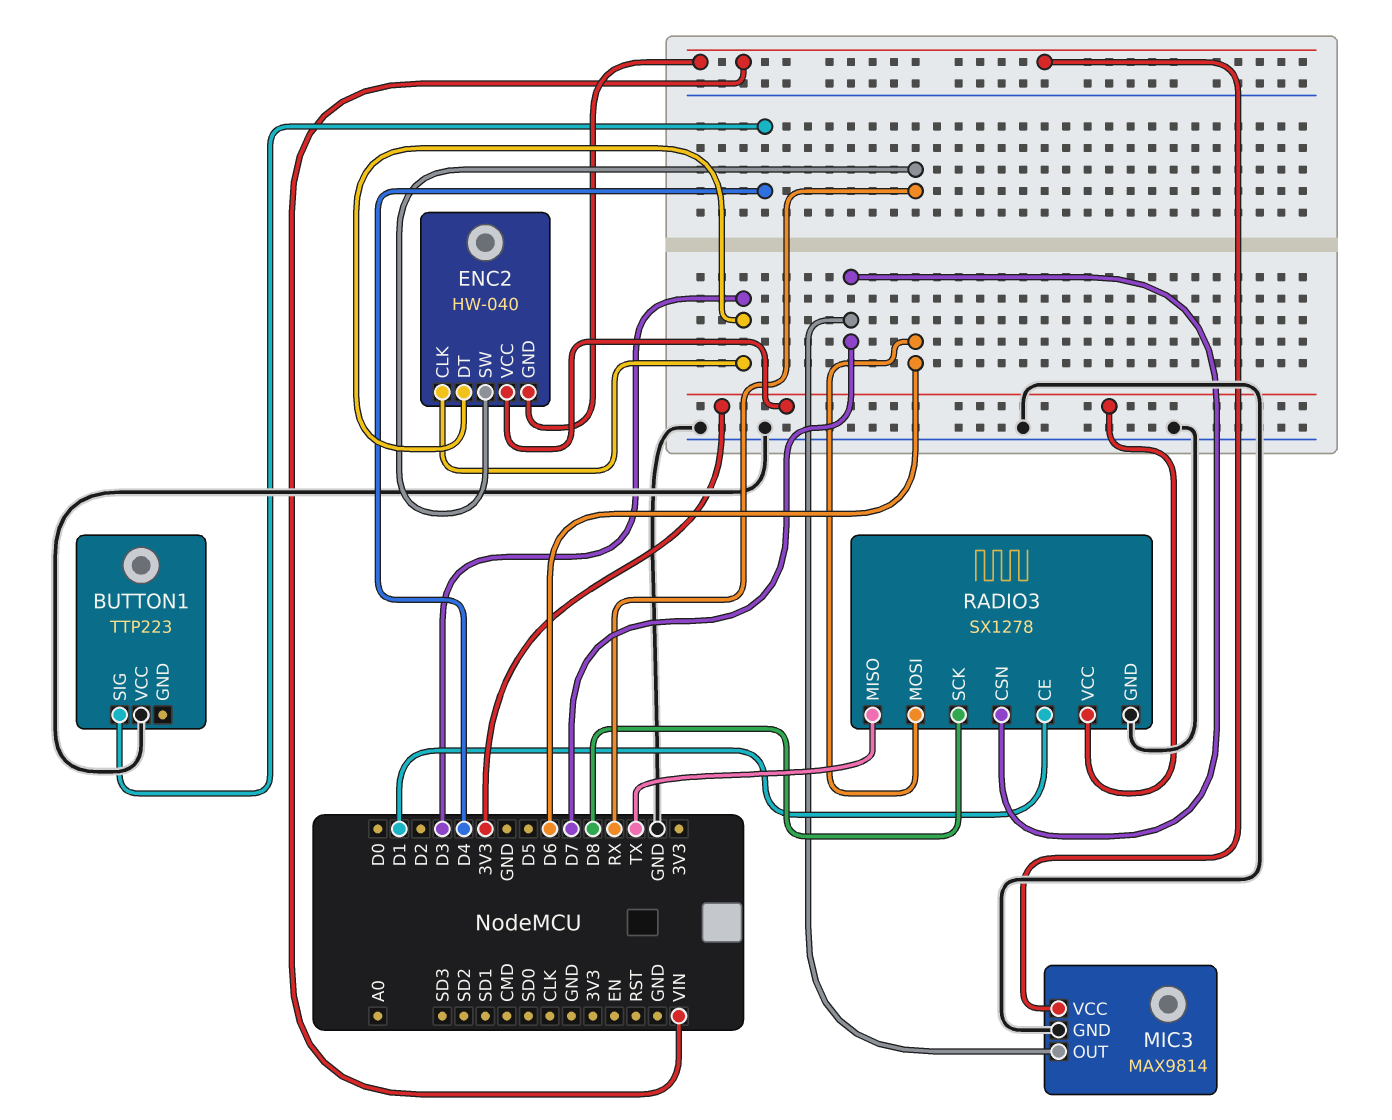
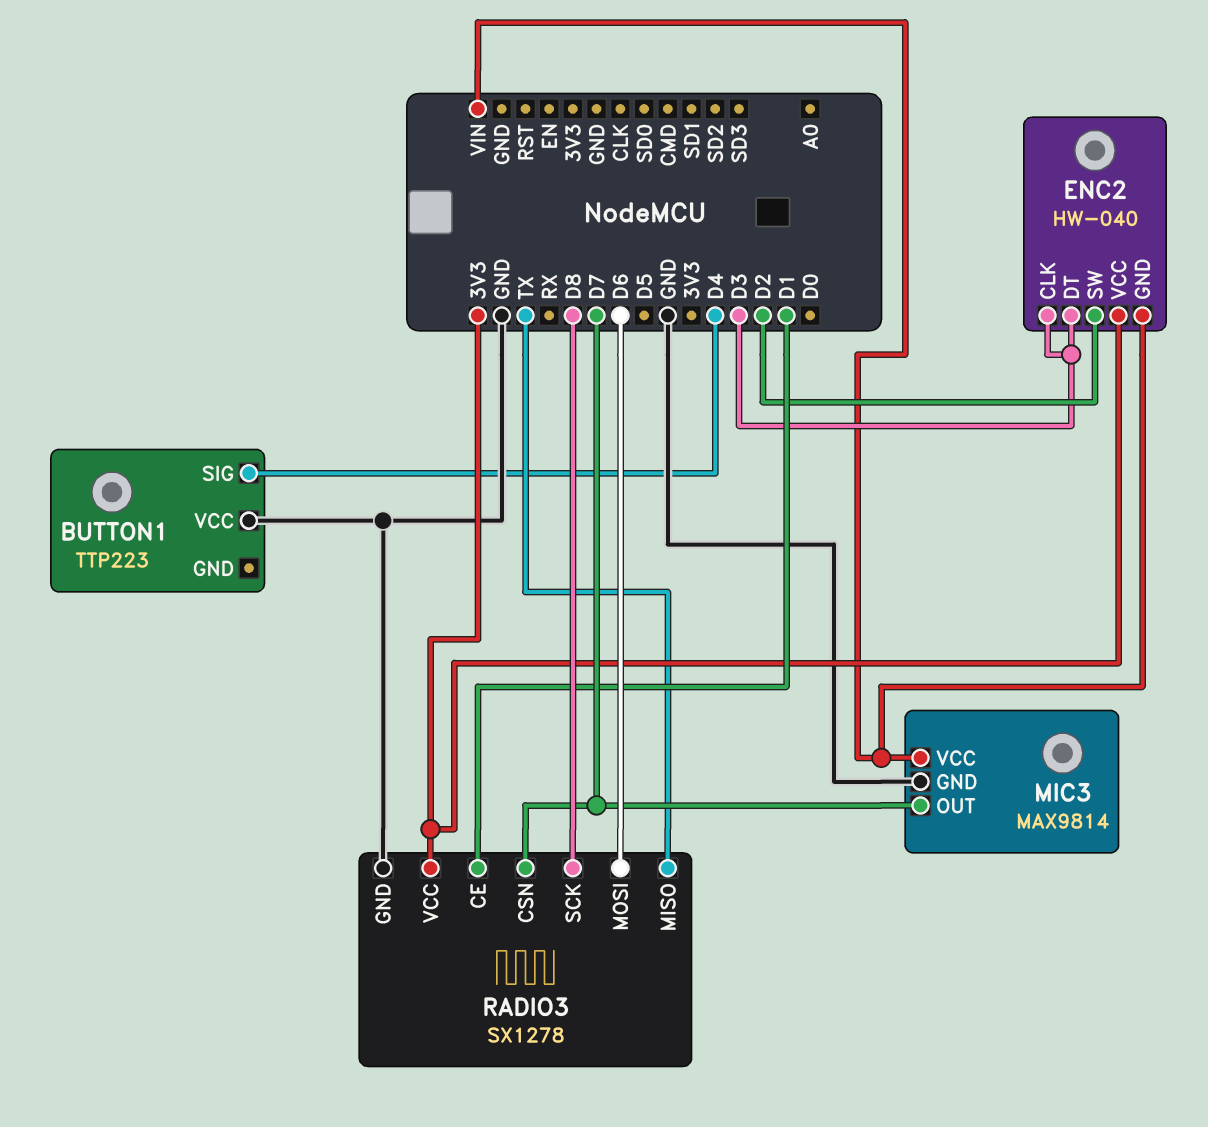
ENC2 pin SW: RX -> D2

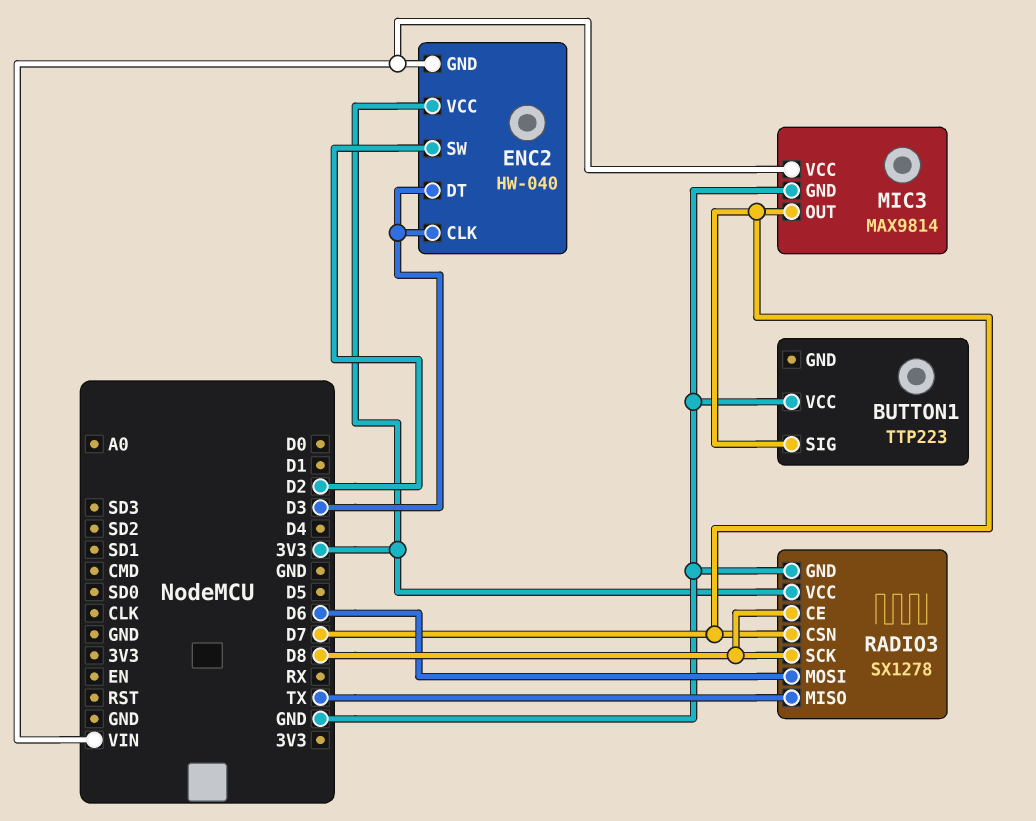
BUTTON1 pin SIG: D4 -> D7
RADIO3 pin CE: D1 -> D8

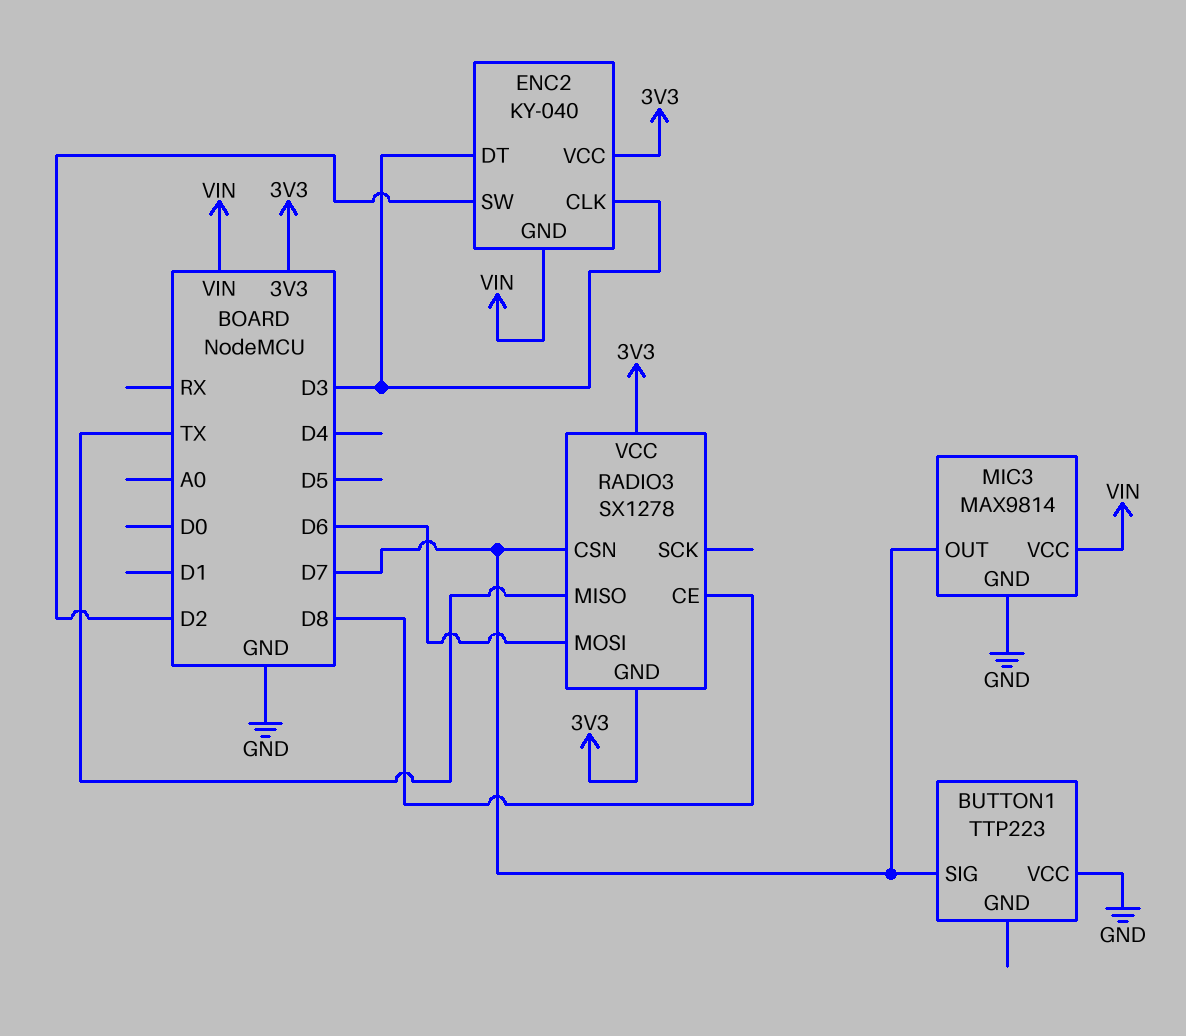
ENC2: HW-040 -> KY-040
RADIO3 pin GND: GND -> 3V3
RADIO3 pin SCK: D8 -> none

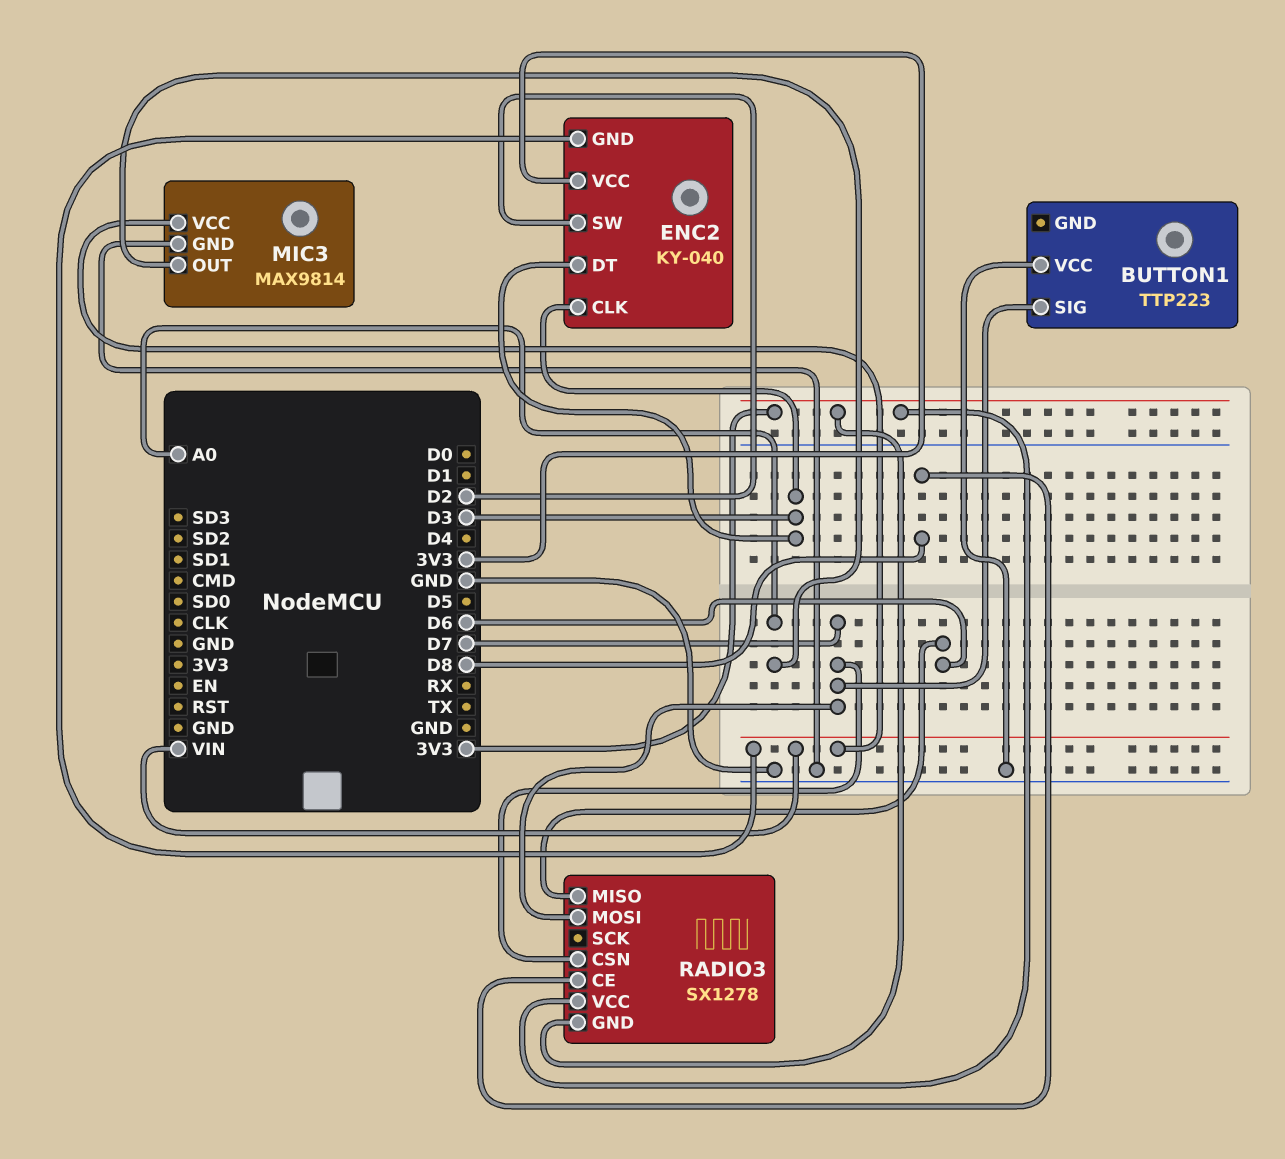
MIC3 pin OUT: D7 -> A0
RADIO3 pin MISO: TX -> D6
RADIO3 pin MOSI: D6 -> D7

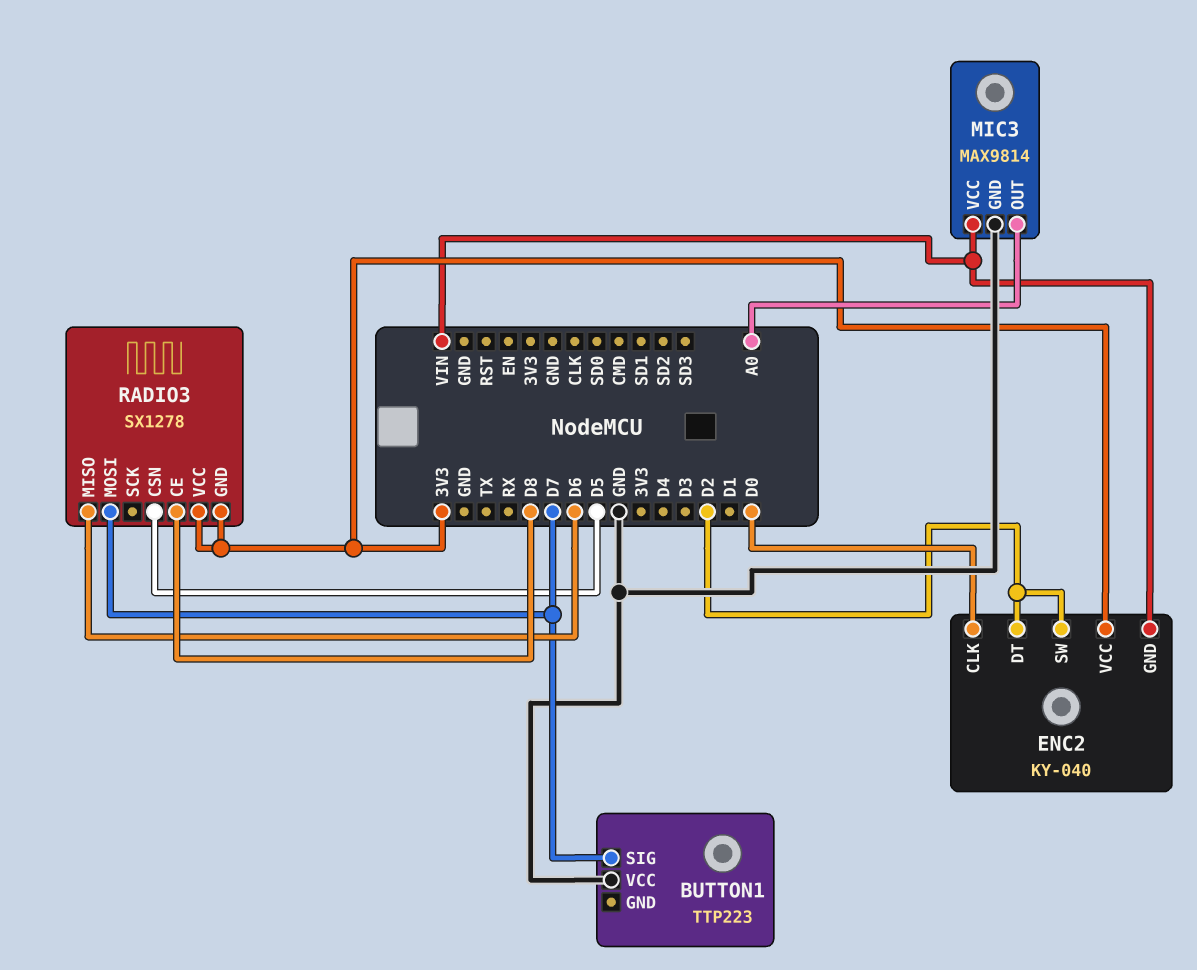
ENC2 pin CLK: D3 -> D0
ENC2 pin DT: D3 -> D2
RADIO3 pin CSN: D7 -> D5

